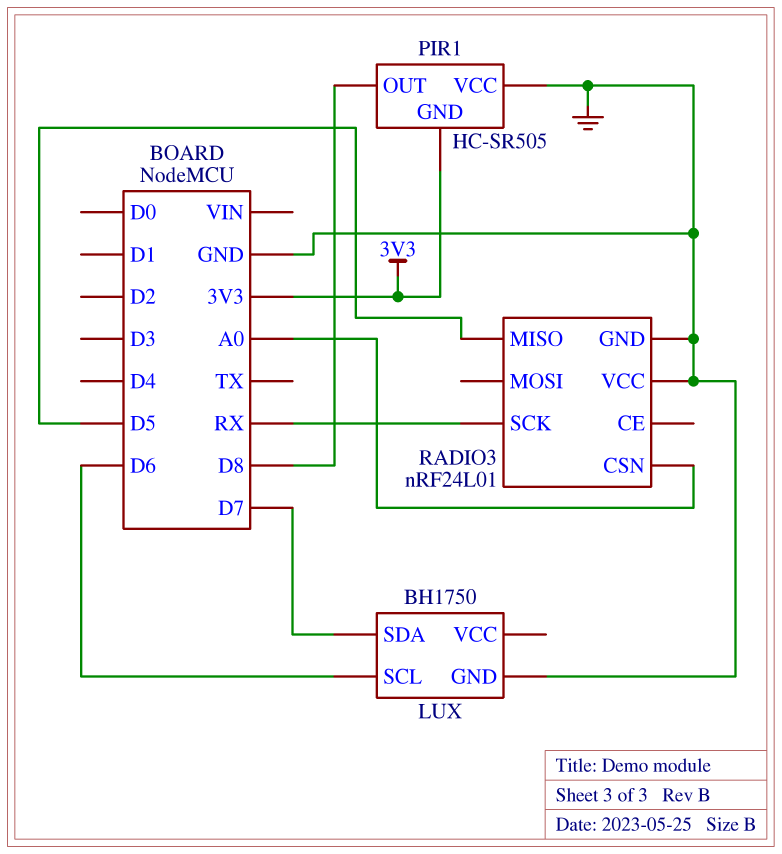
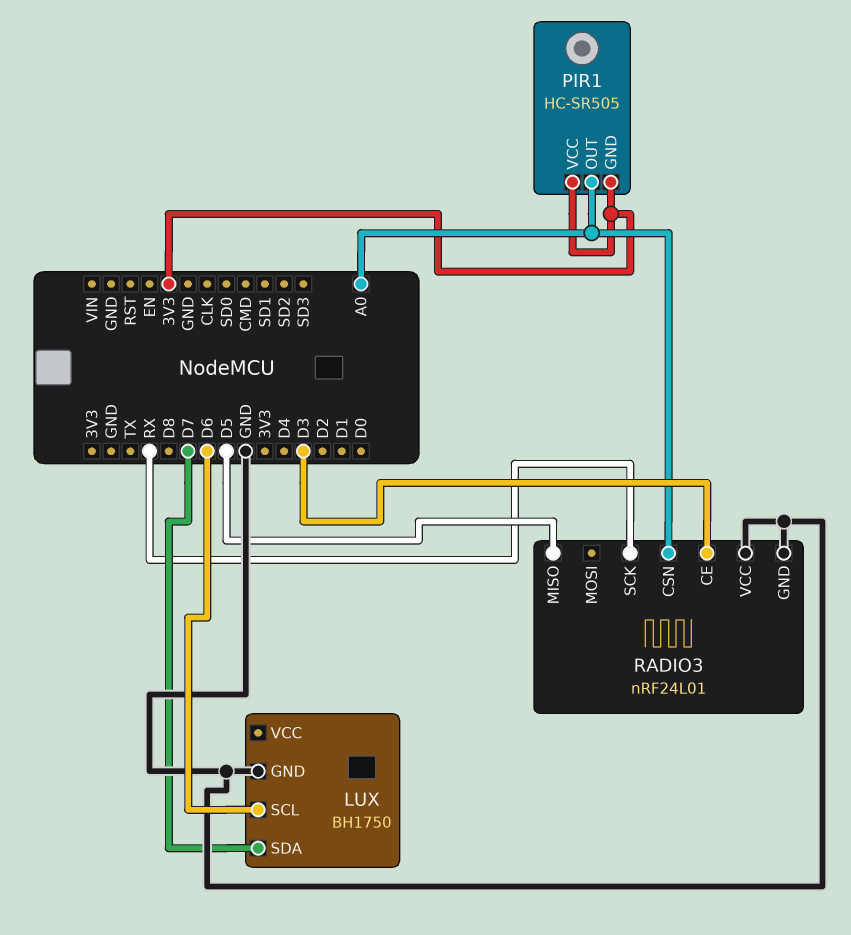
PIR1 pin OUT: D8 -> A0
PIR1 pin VCC: GND -> 3V3
RADIO3 pin CE: none -> D3

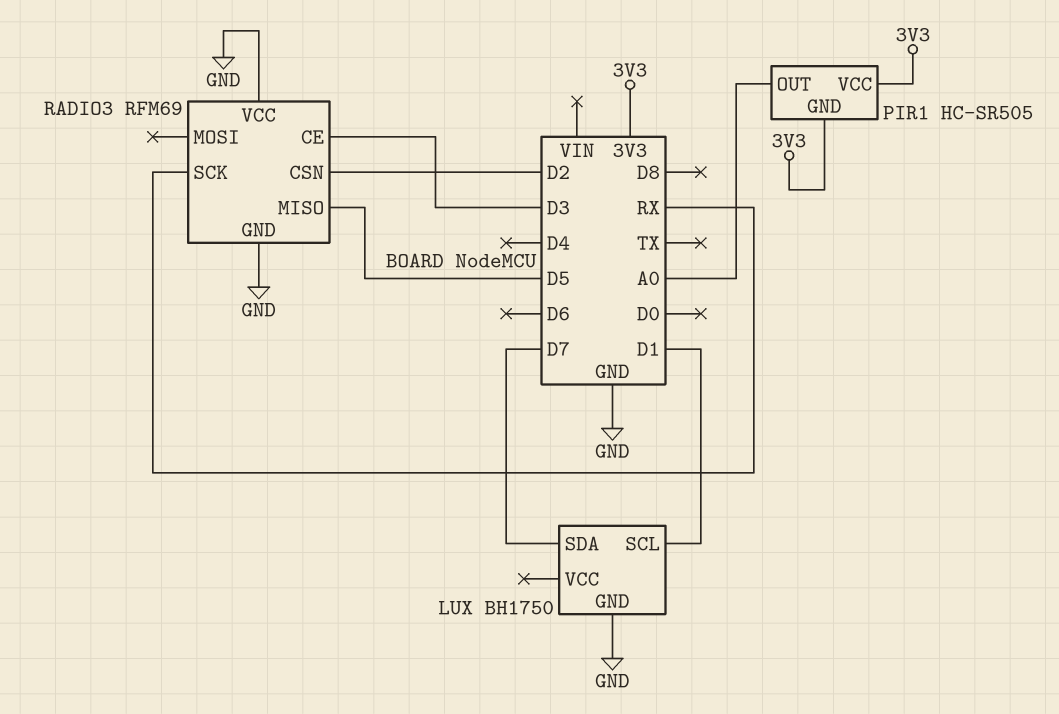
LUX pin SCL: D6 -> D1
RADIO3: nRF24L01 -> RFM69
RADIO3 pin CSN: A0 -> D2

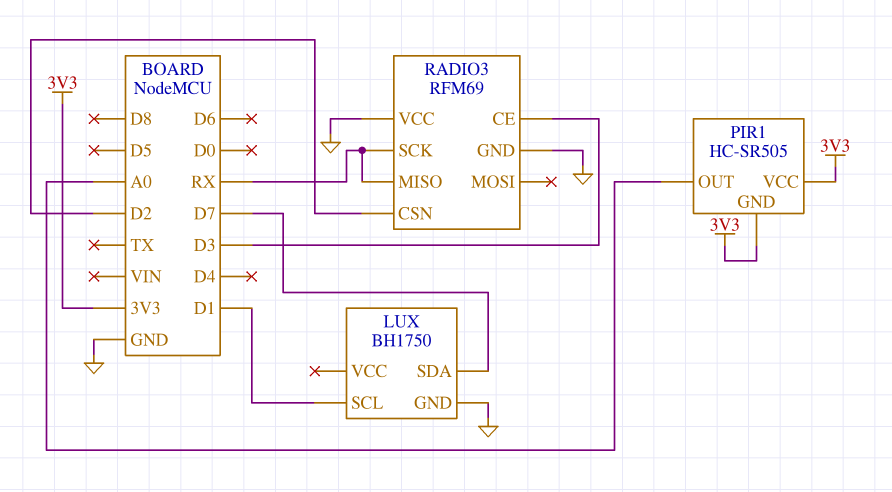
RADIO3 pin MISO: D5 -> RX

